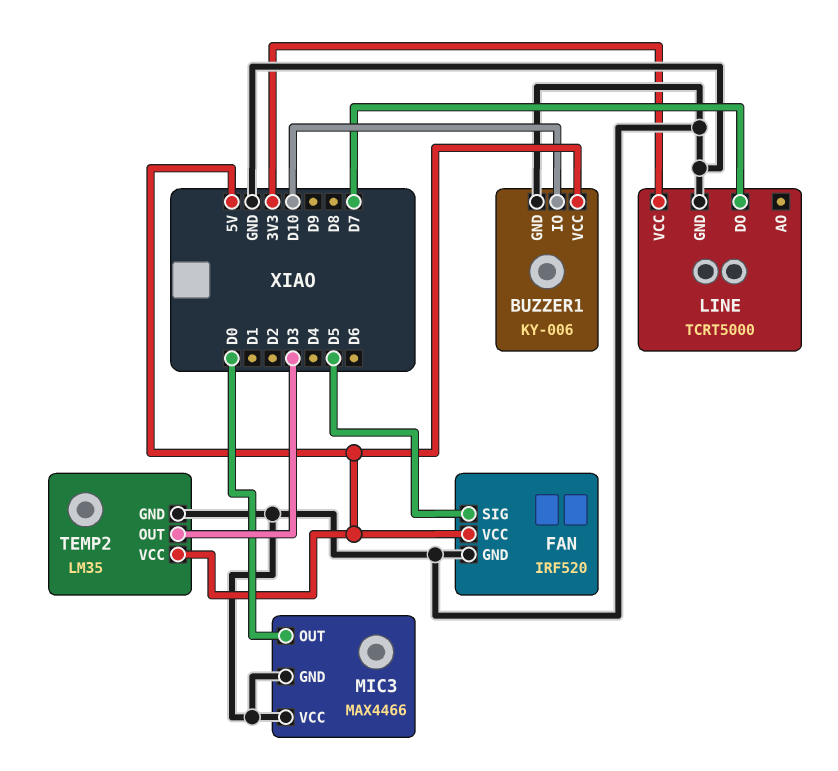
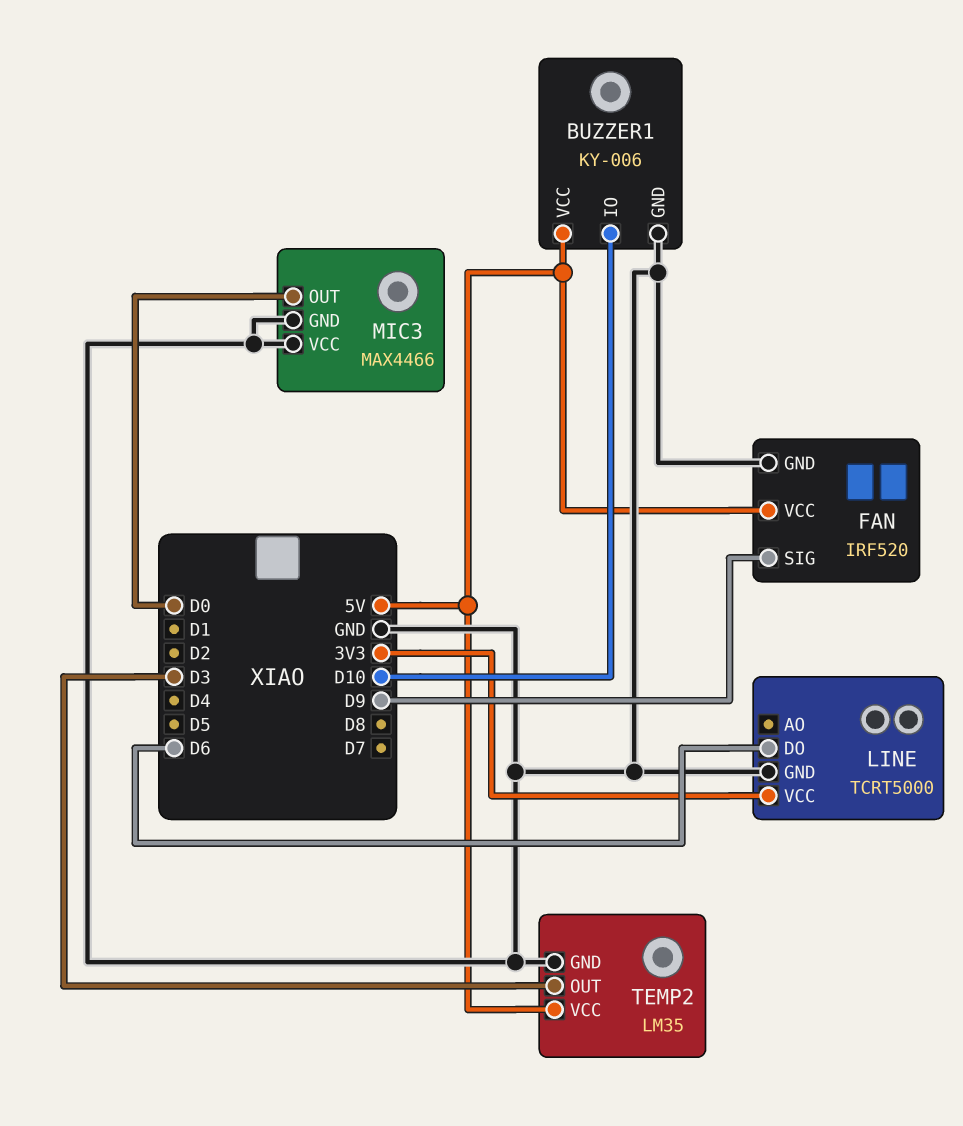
FAN pin SIG: D5 -> D9
LINE pin DO: D7 -> D6

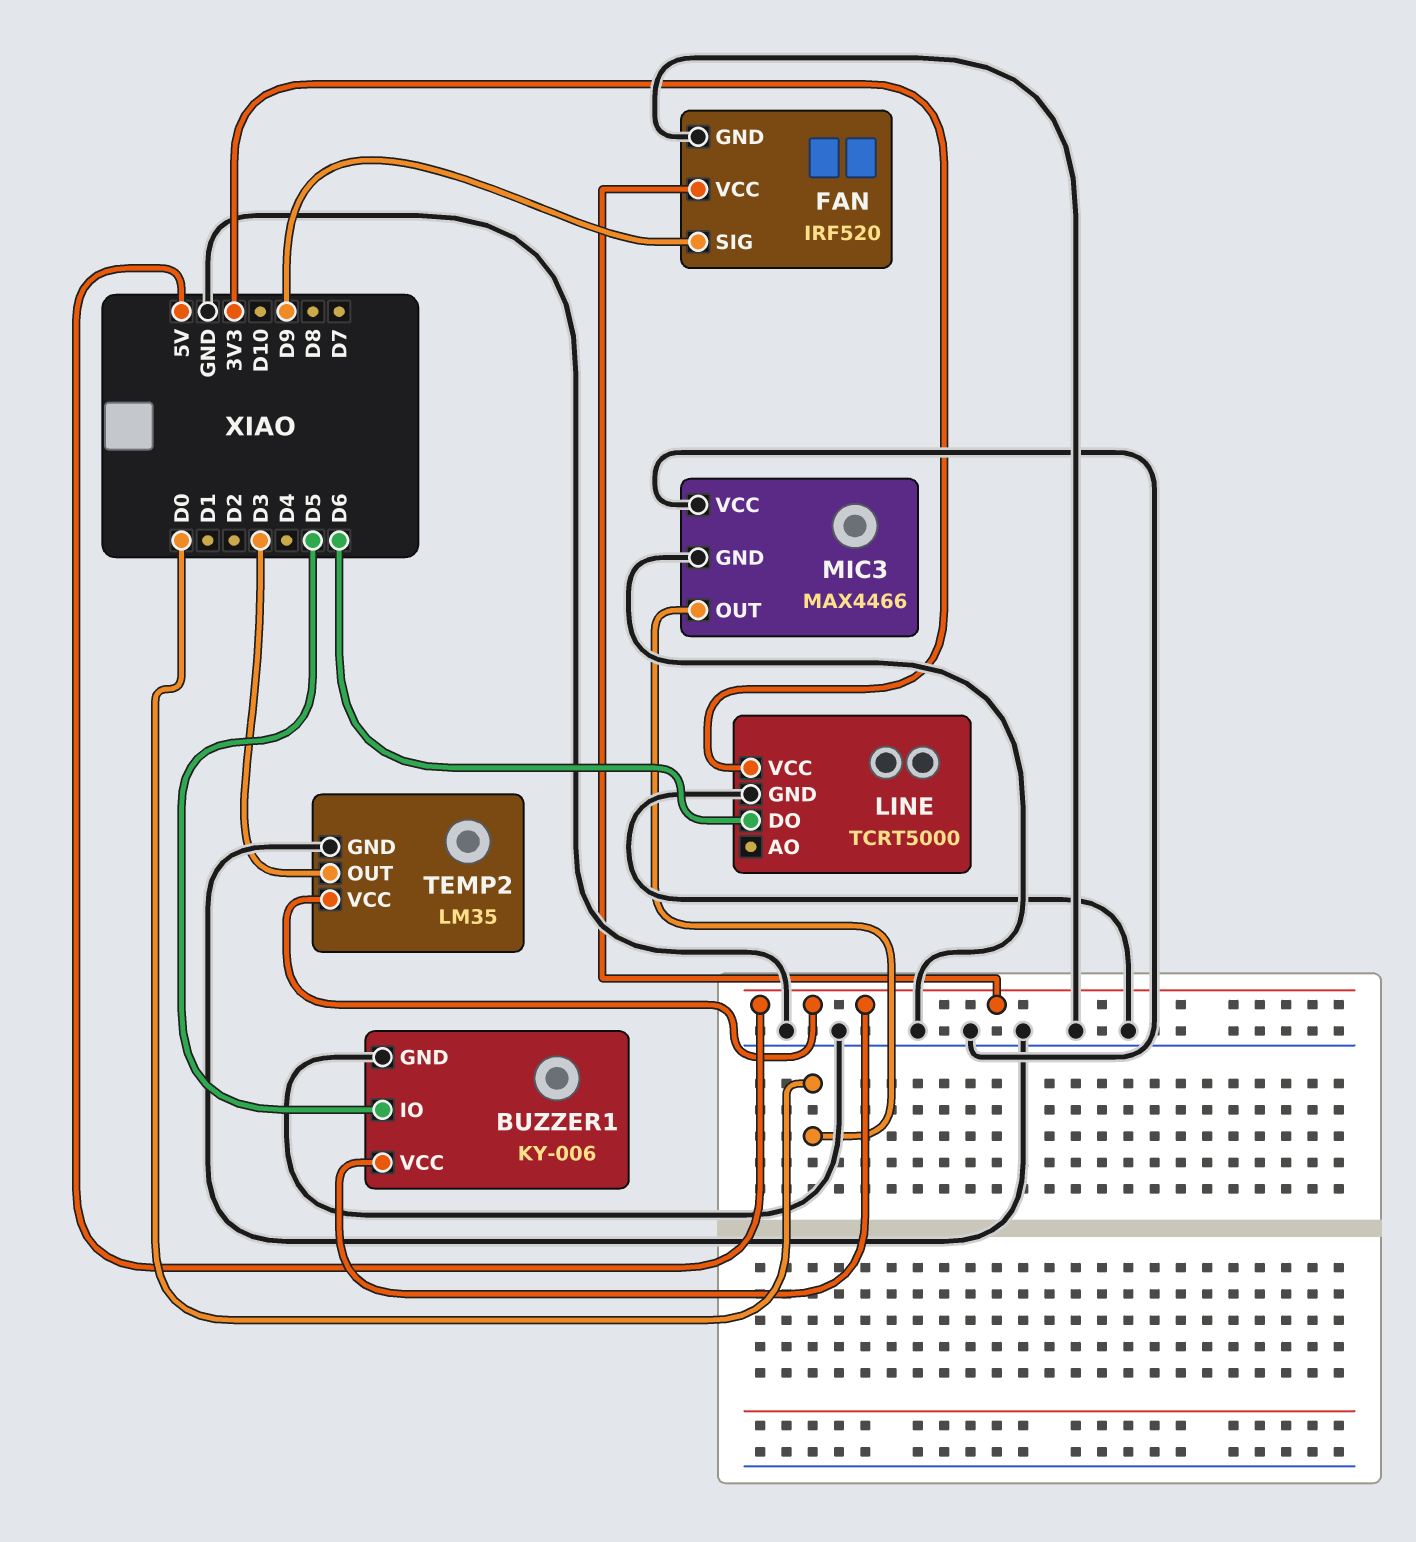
BUZZER1 pin IO: D10 -> D5

